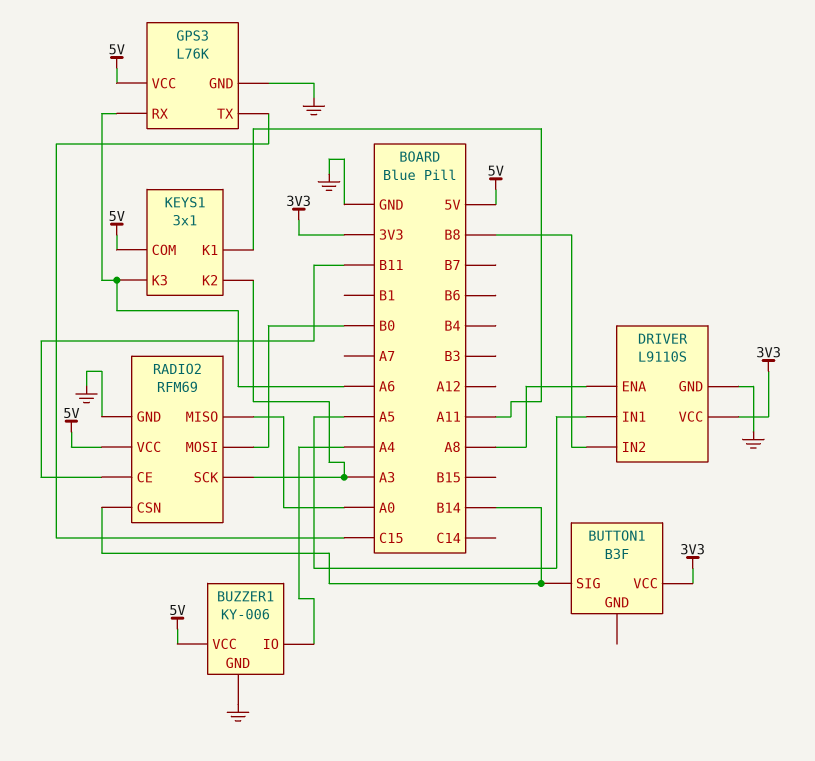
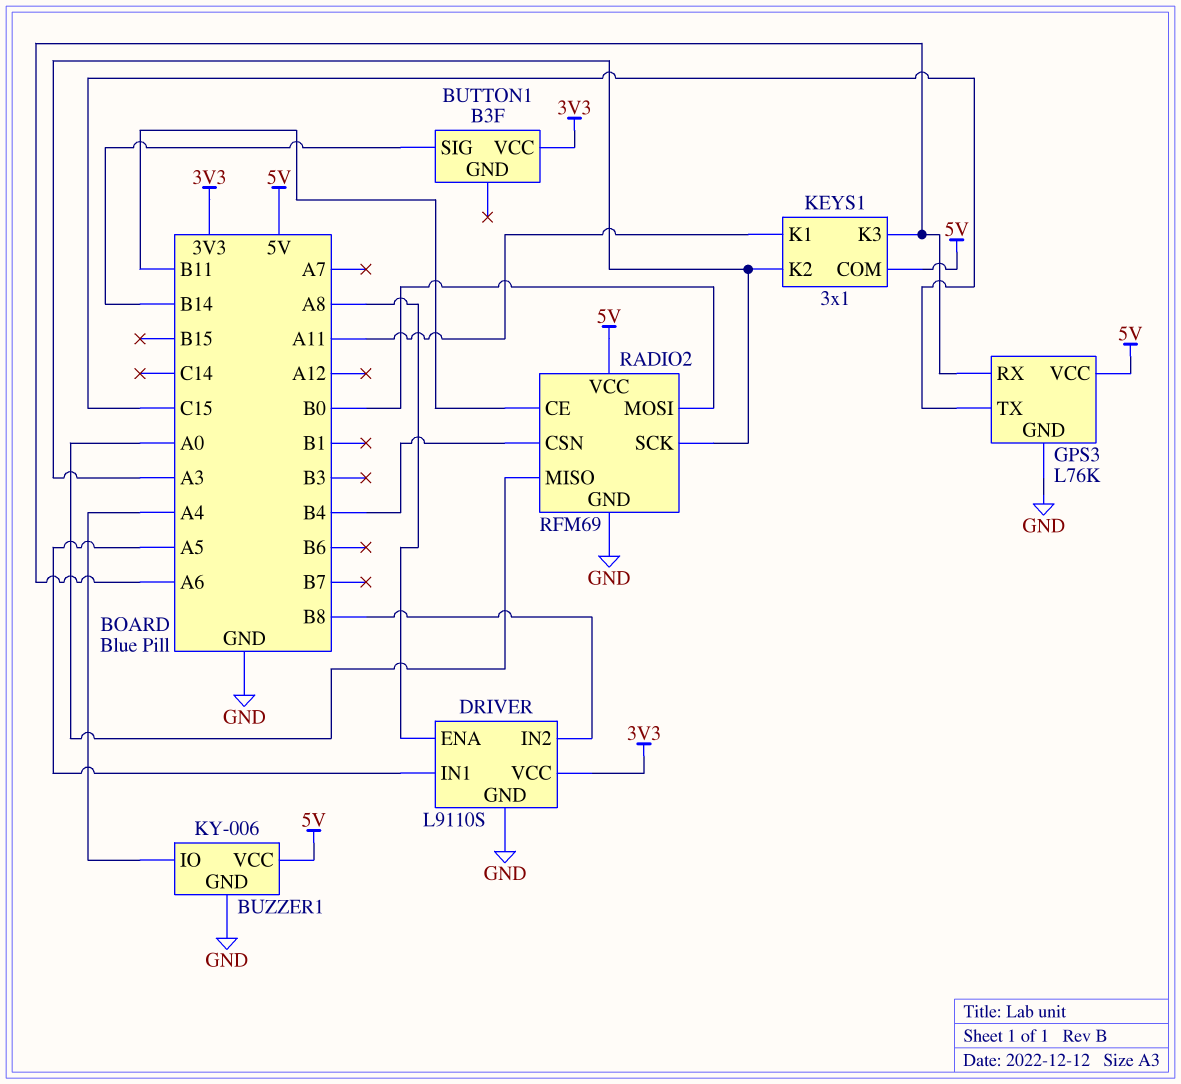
RADIO2 pin CSN: B14 -> B4

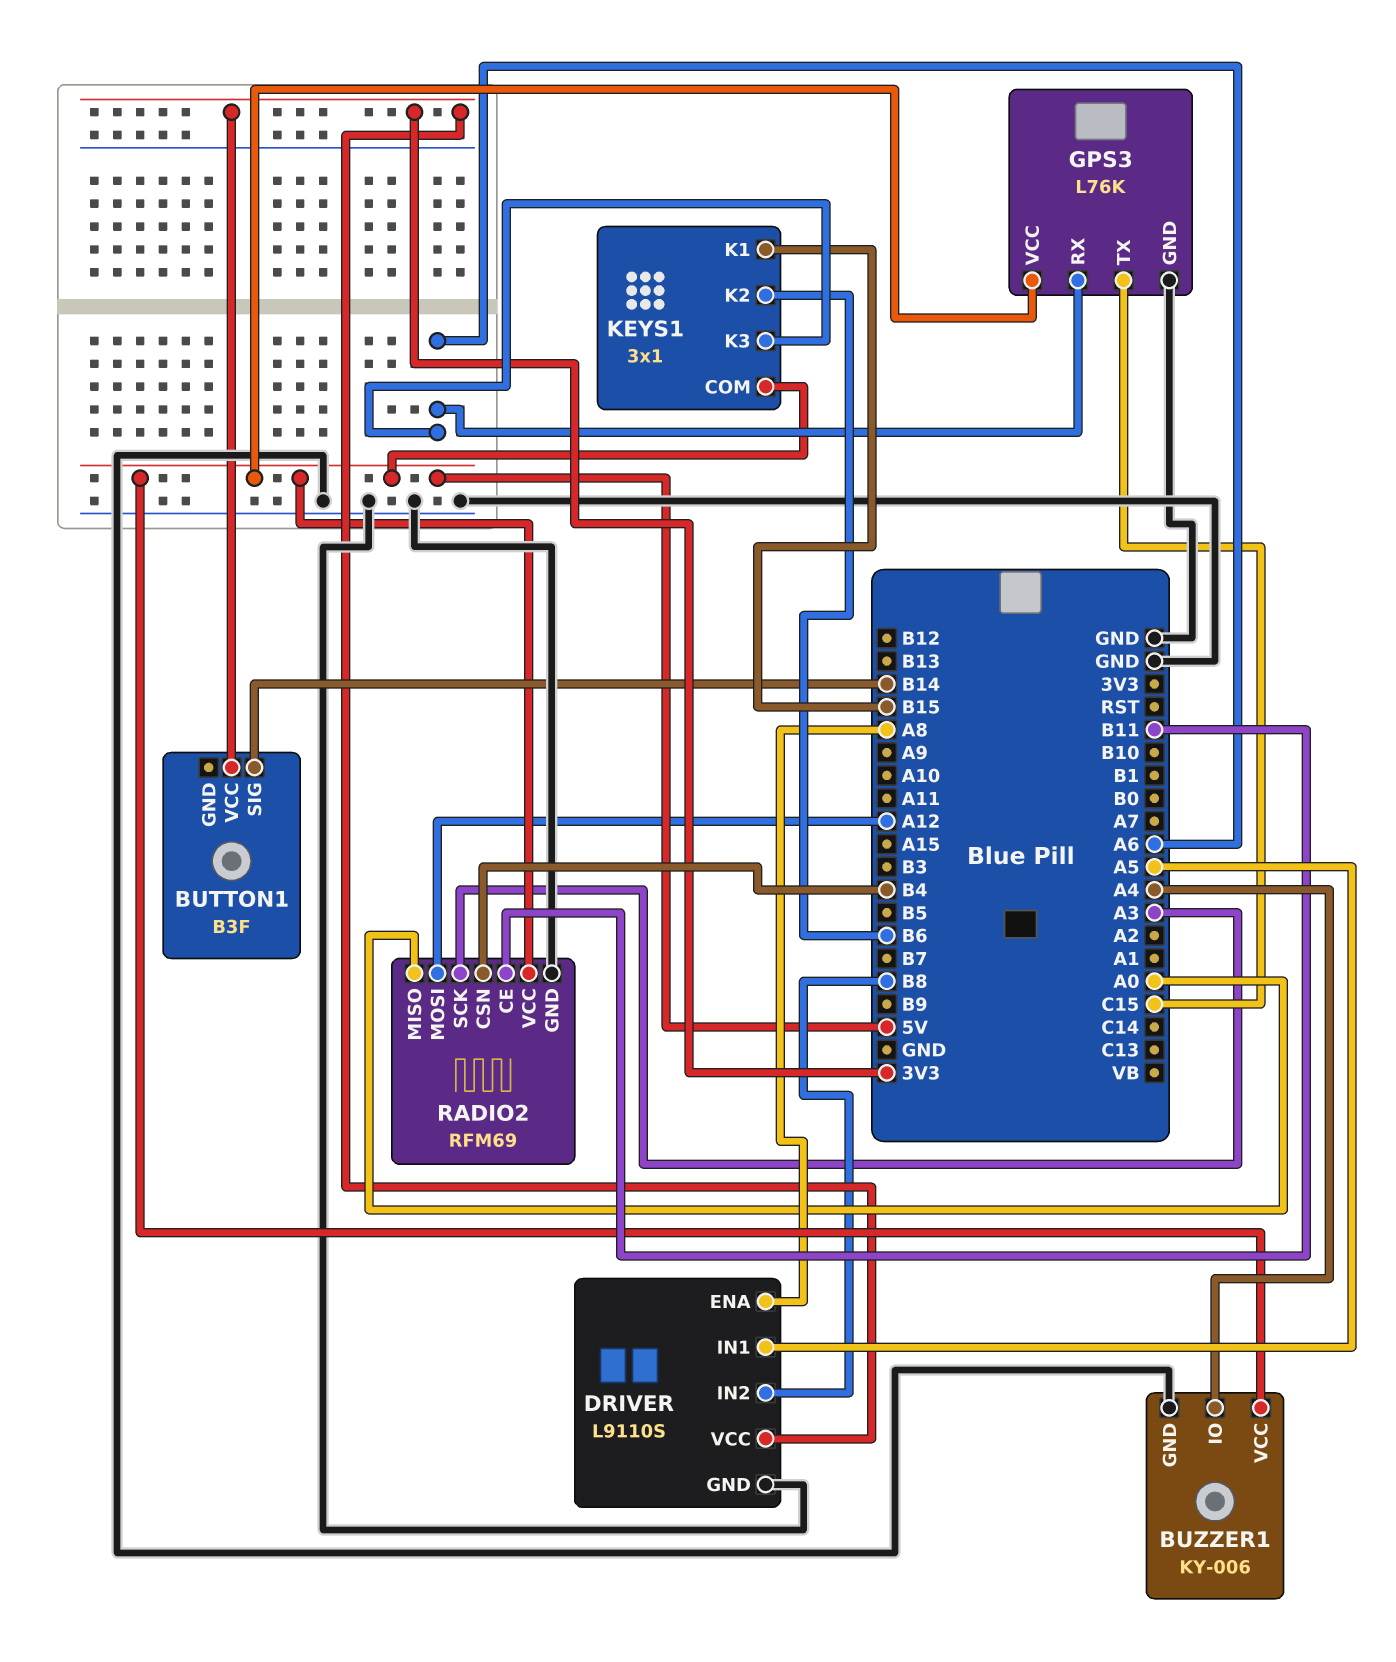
KEYS1 pin K1: A11 -> B15
KEYS1 pin K2: A3 -> B6
RADIO2 pin MOSI: B0 -> A12

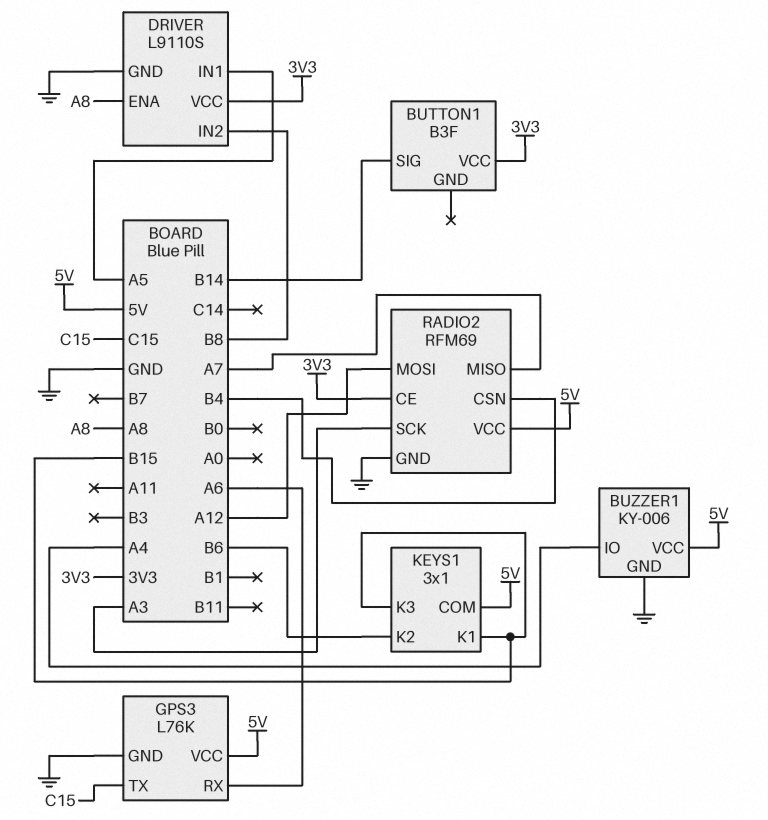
KEYS1 pin K3: A6 -> B15
RADIO2 pin CE: B11 -> 3V3
RADIO2 pin MISO: A0 -> A7

